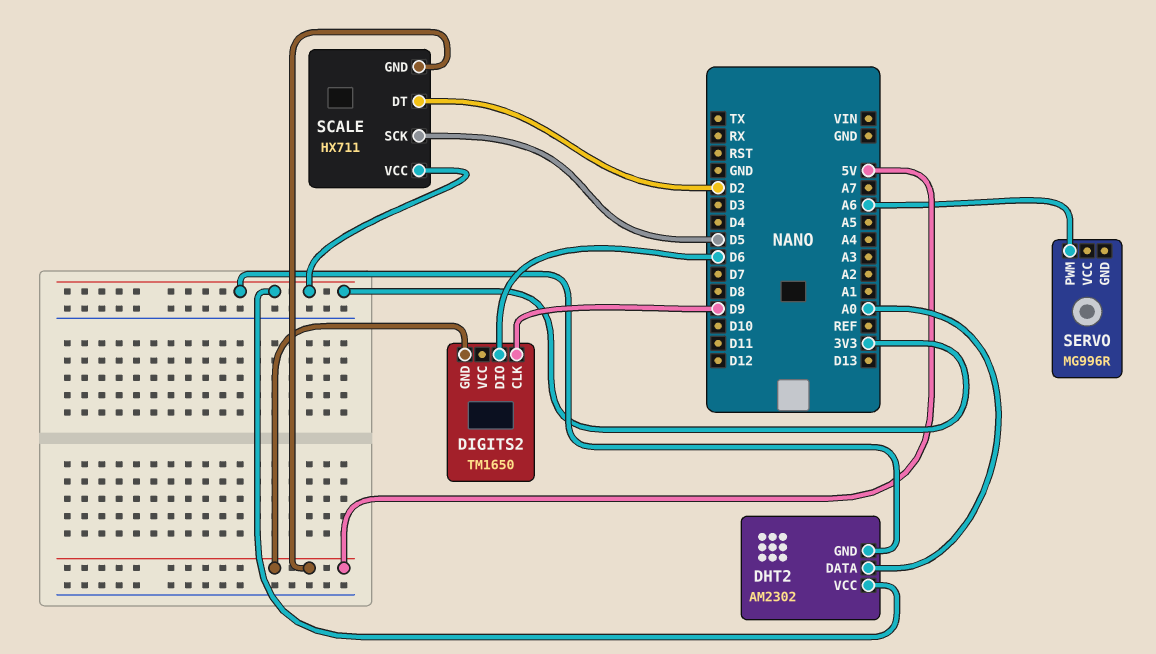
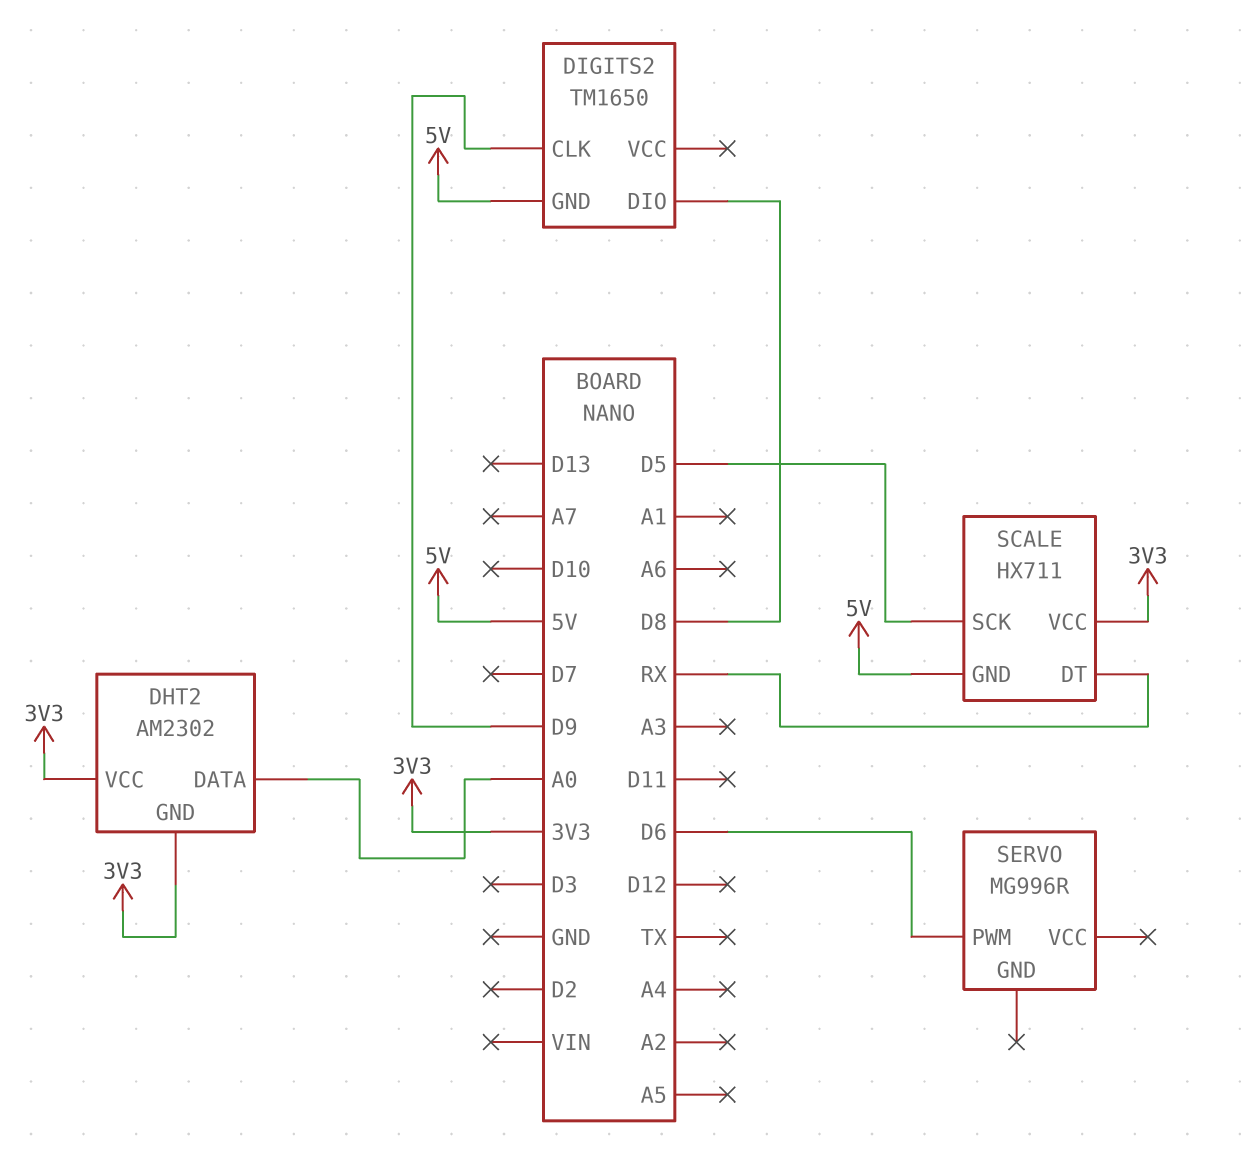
DIGITS2 pin DIO: D6 -> D8
SCALE pin DT: D2 -> RX
SERVO pin PWM: A6 -> D6

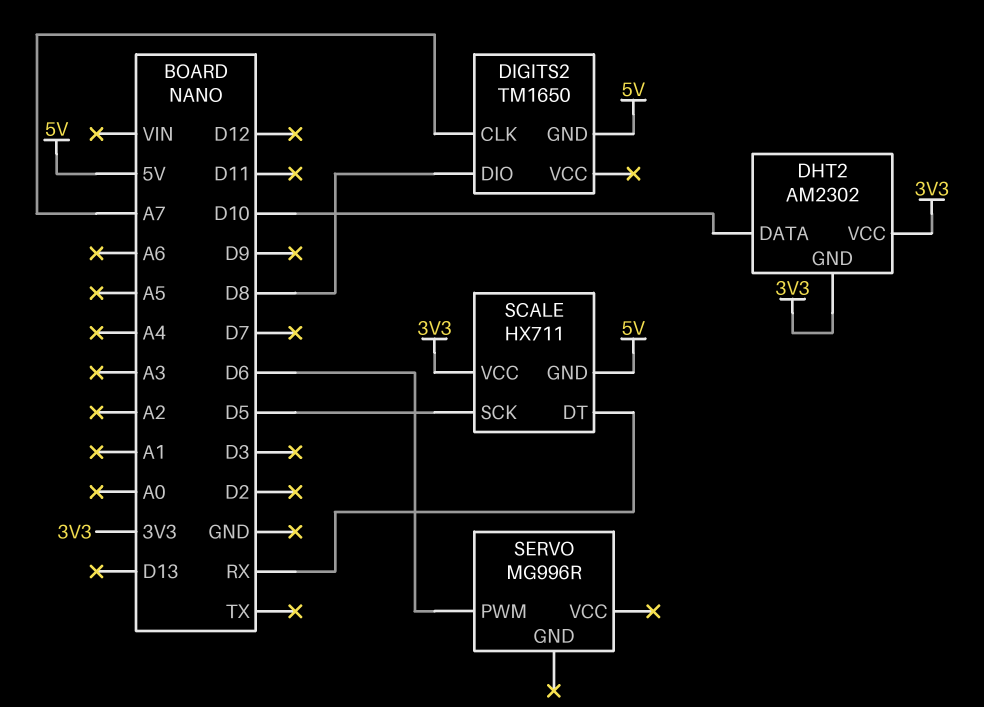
DHT2 pin DATA: A0 -> D10
DIGITS2 pin CLK: D9 -> A7

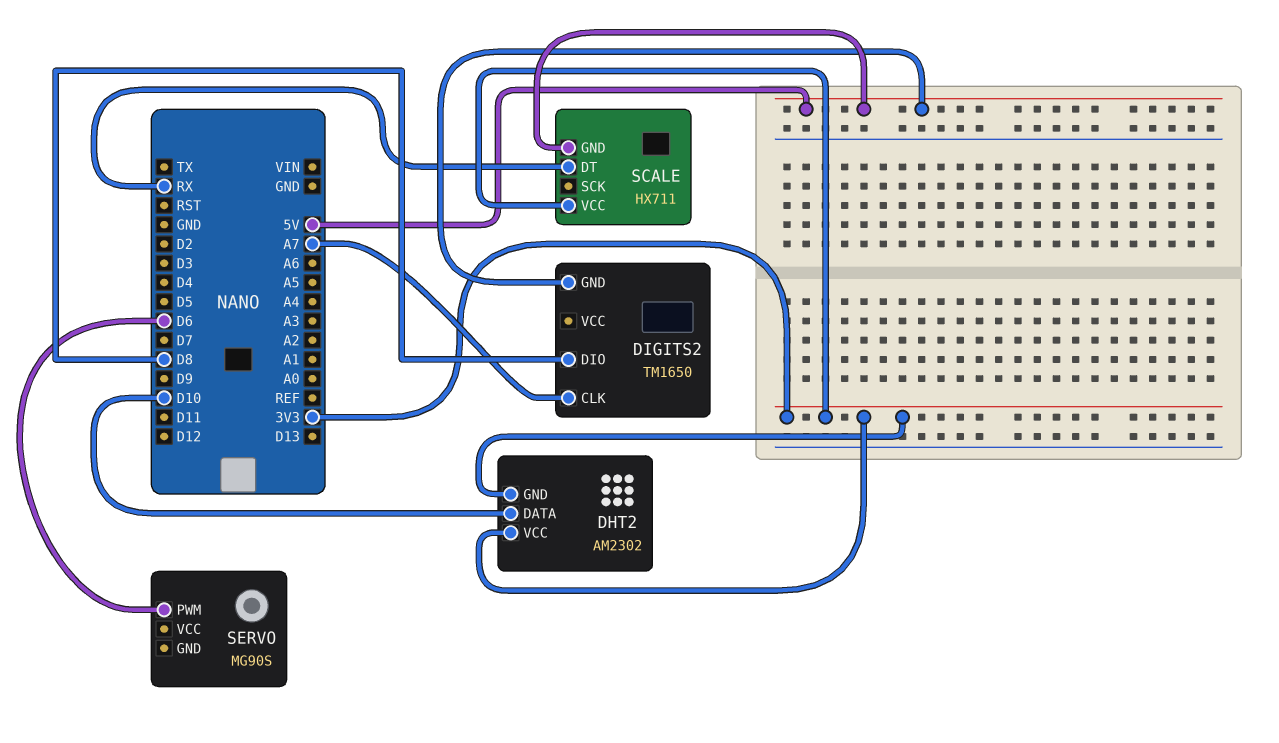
SCALE pin SCK: D5 -> none
SERVO: MG996R -> MG90S

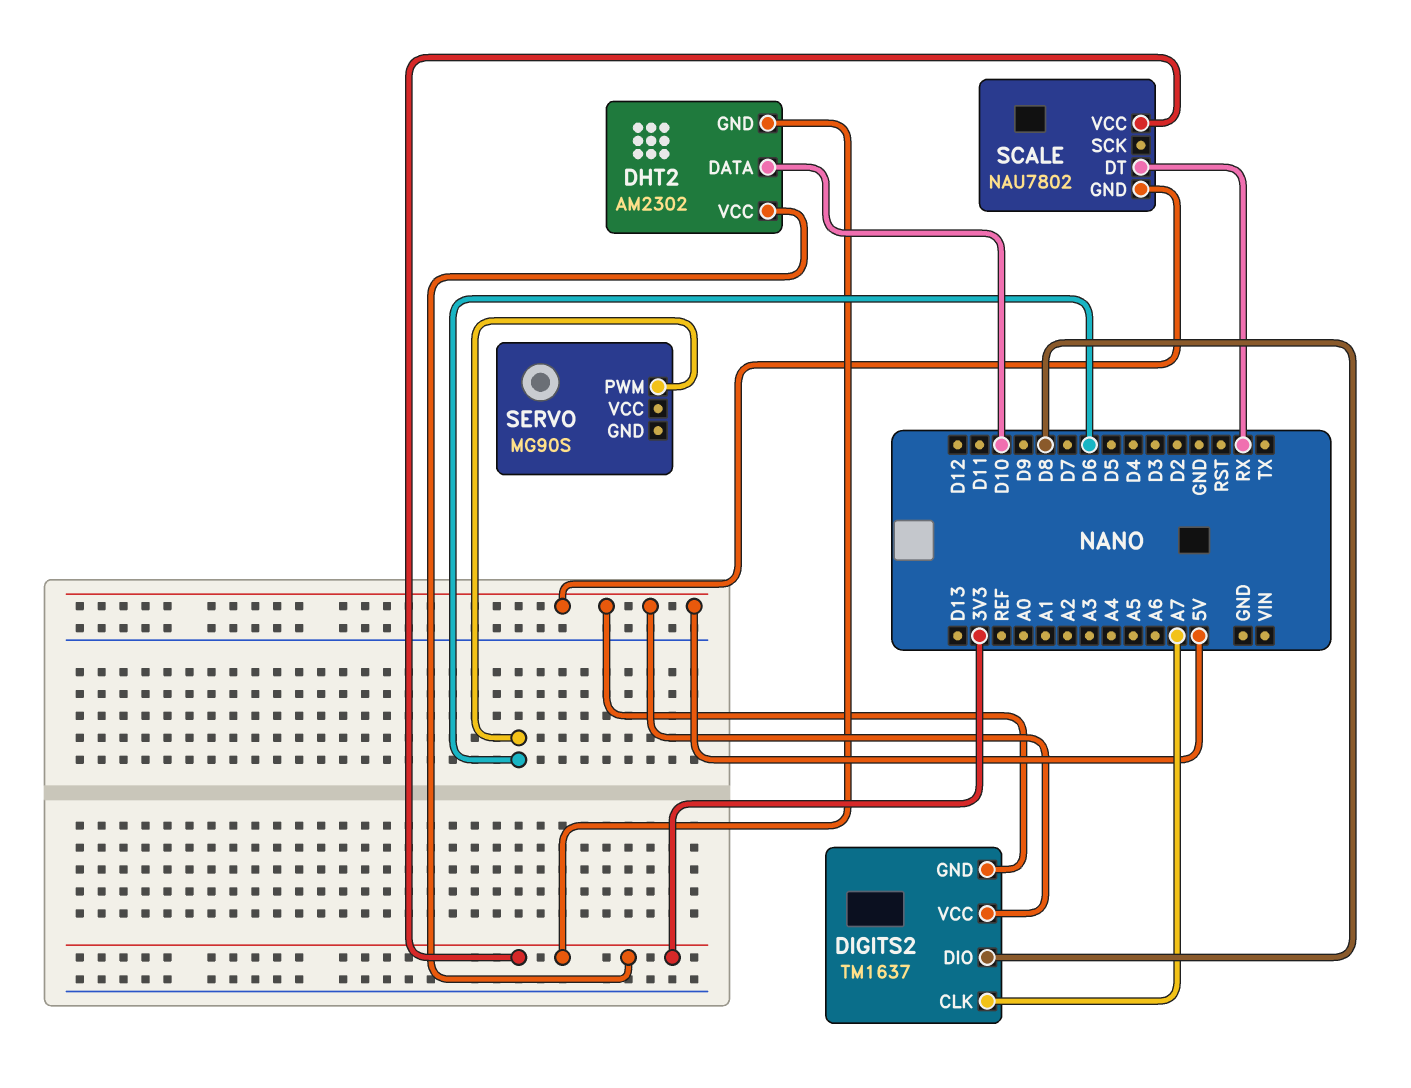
DIGITS2: TM1650 -> TM1637
DIGITS2 pin VCC: none -> 5V
SCALE: HX711 -> NAU7802

